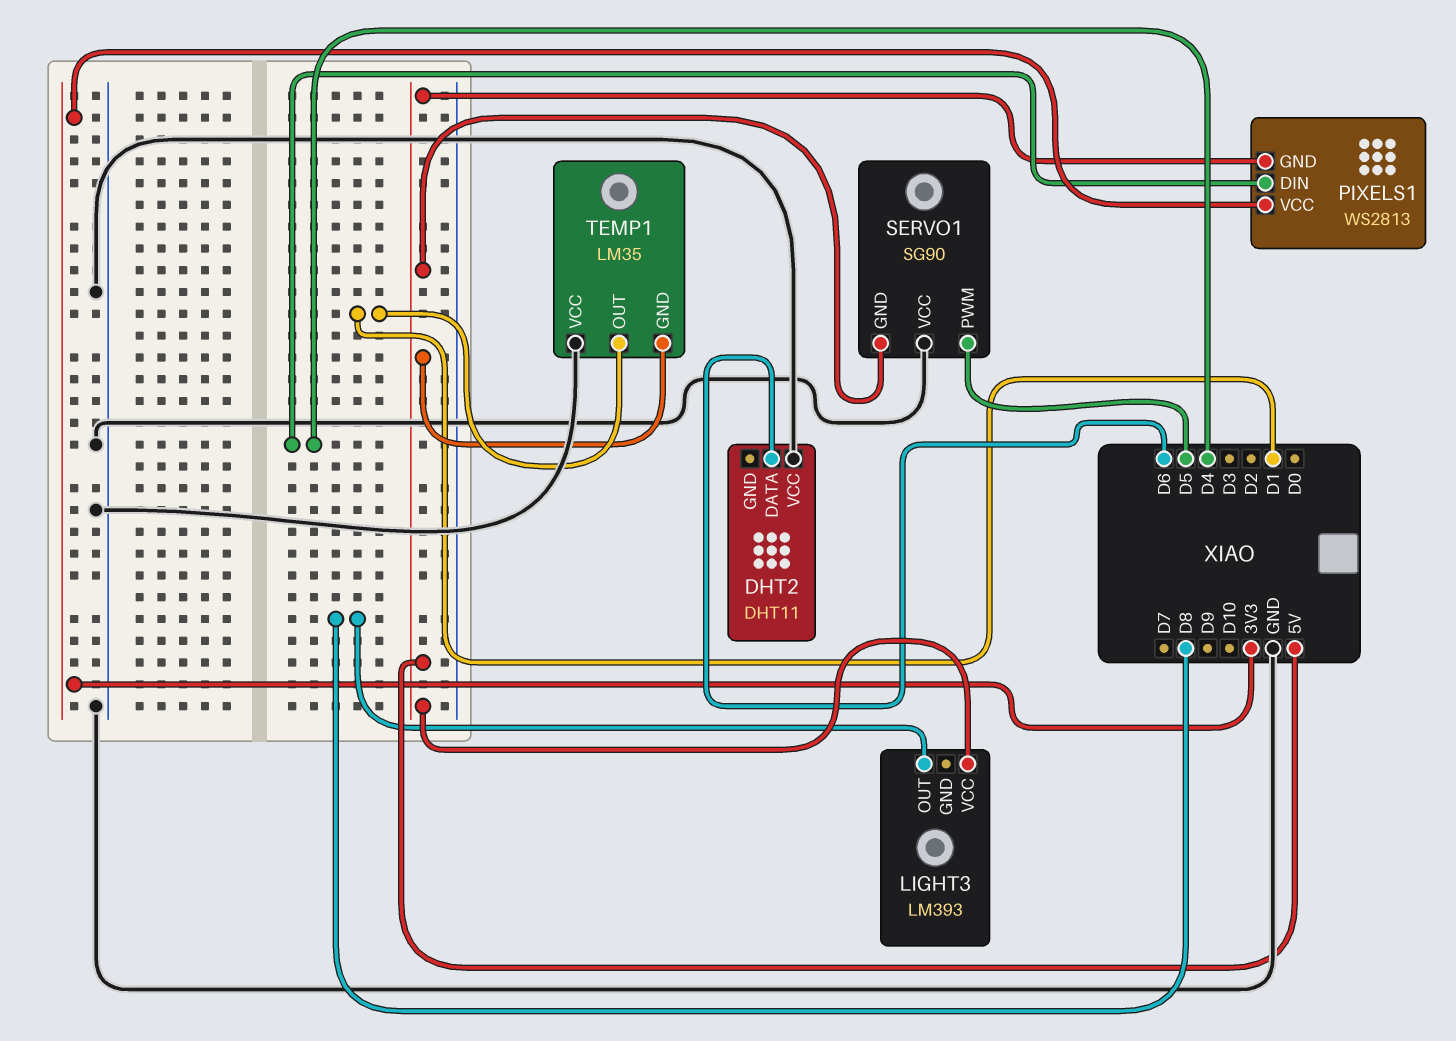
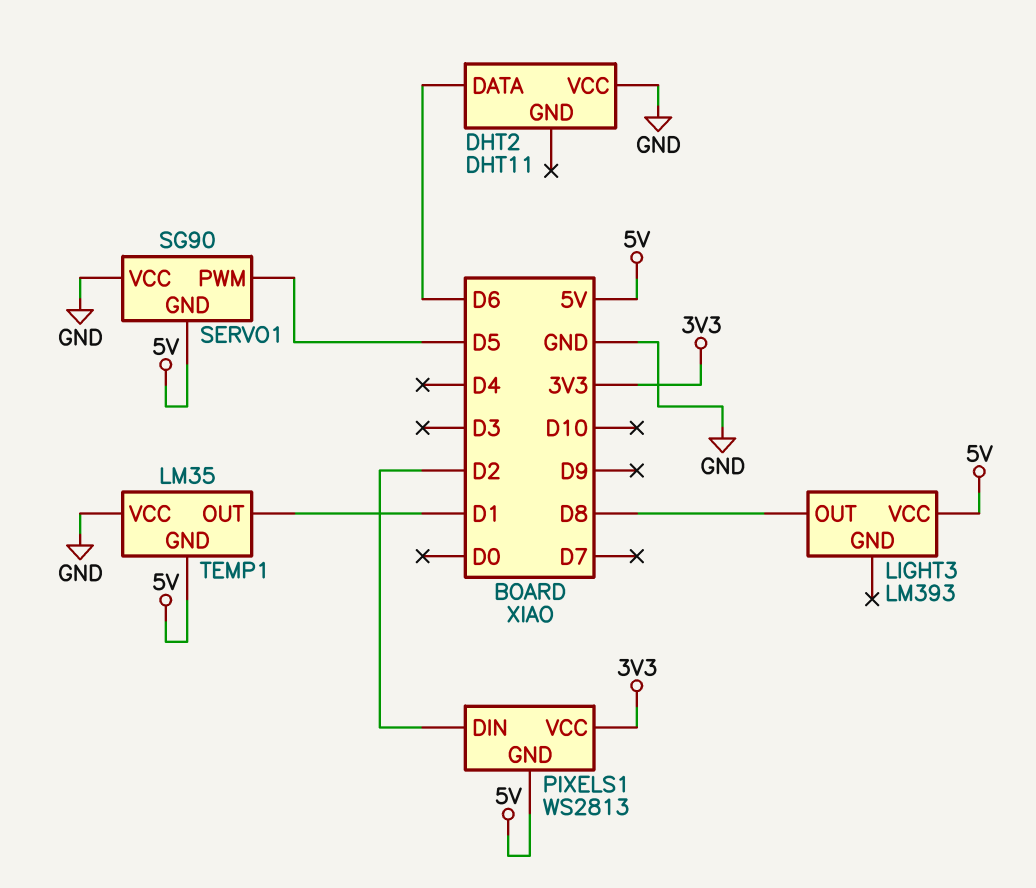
PIXELS1 pin DIN: D4 -> D2

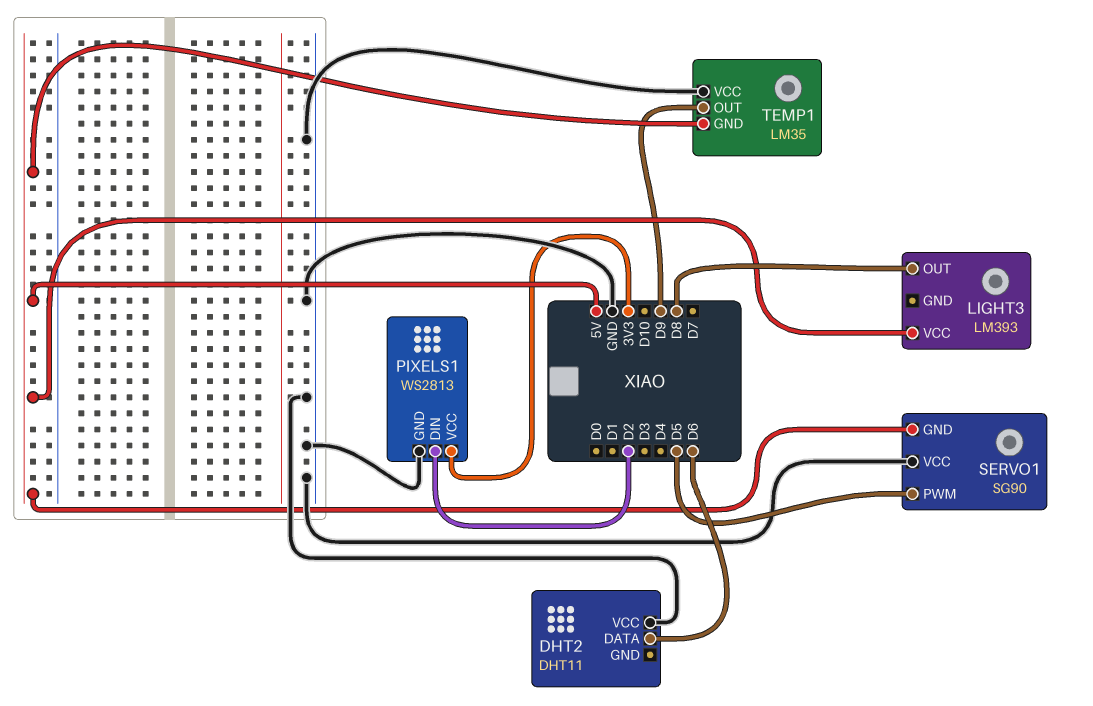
PIXELS1 pin GND: 5V -> GND
TEMP1 pin OUT: D1 -> D9

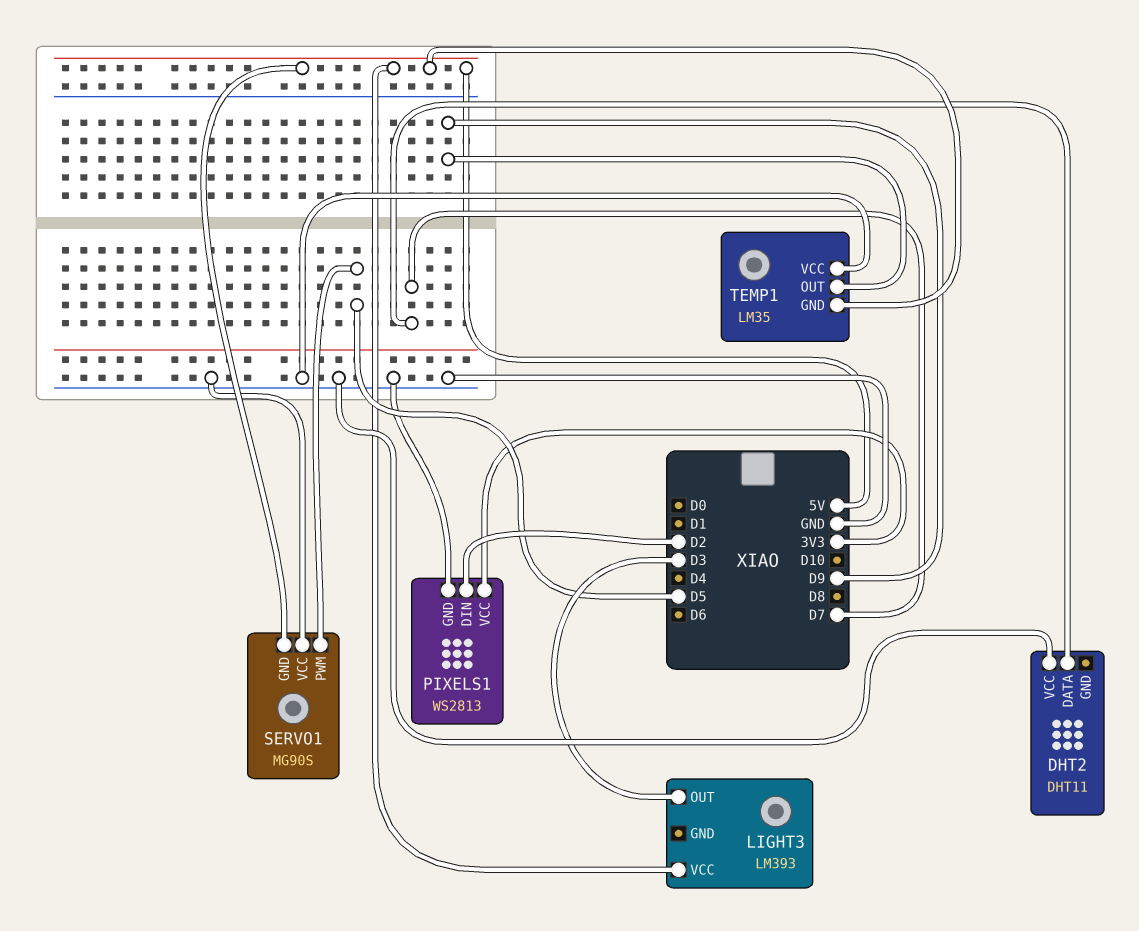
DHT2 pin DATA: D6 -> D7
LIGHT3 pin OUT: D8 -> D3
SERVO1: SG90 -> MG90S

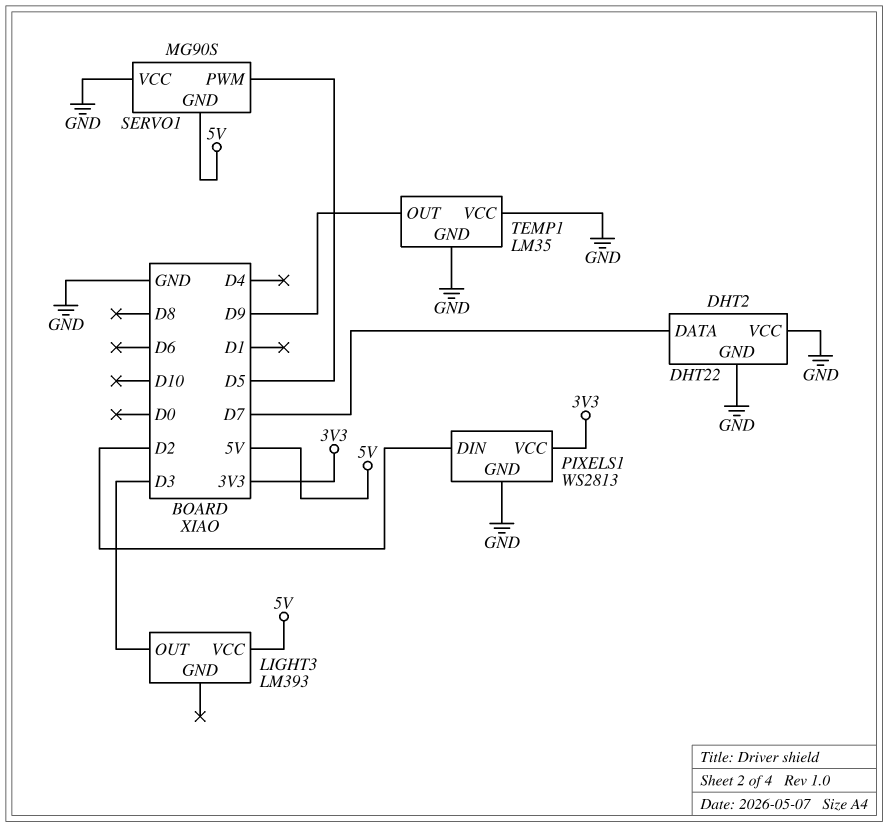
DHT2: DHT11 -> DHT22
DHT2 pin GND: none -> GND
TEMP1 pin GND: 5V -> GND

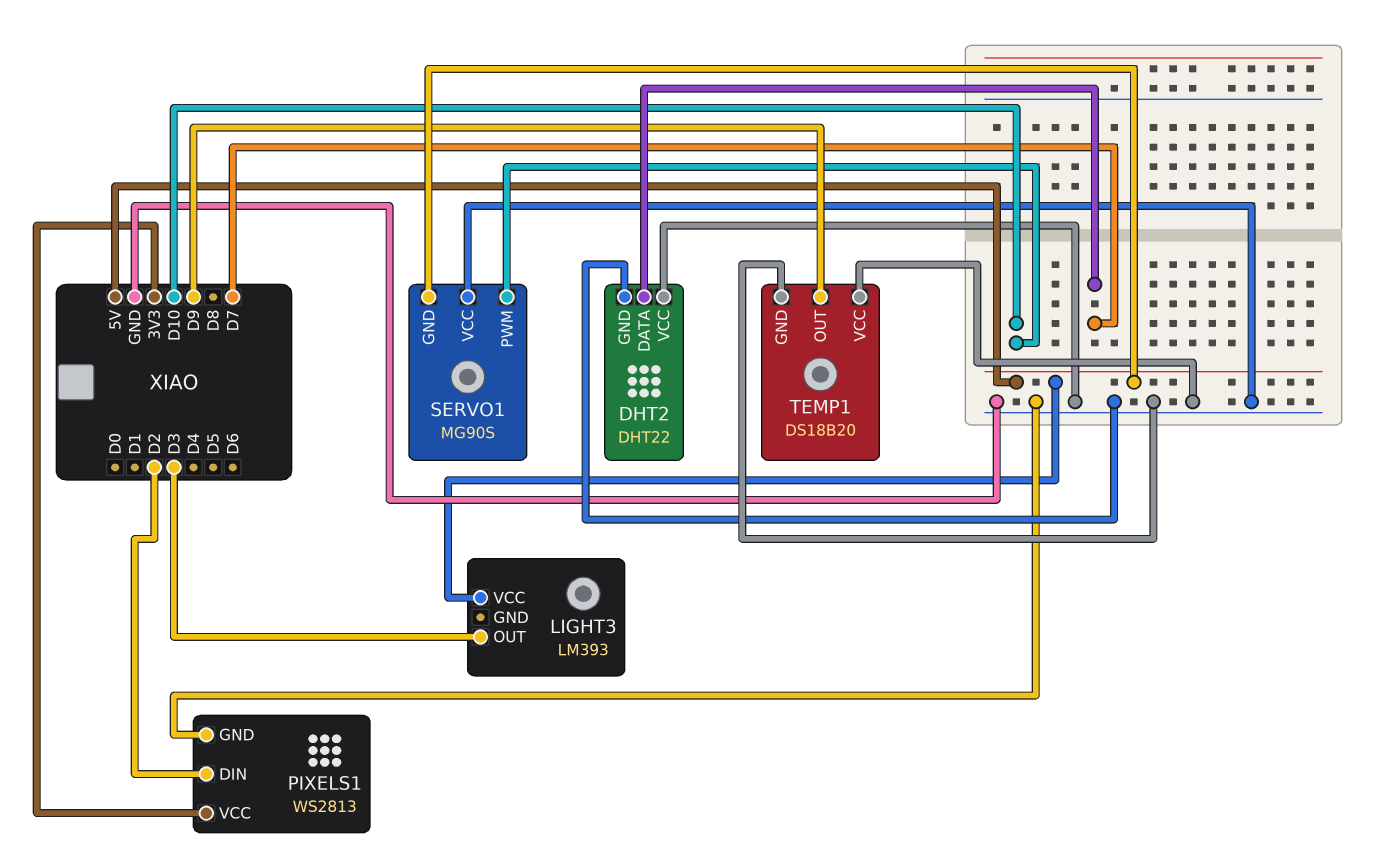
SERVO1 pin PWM: D5 -> D10
TEMP1: LM35 -> DS18B20

